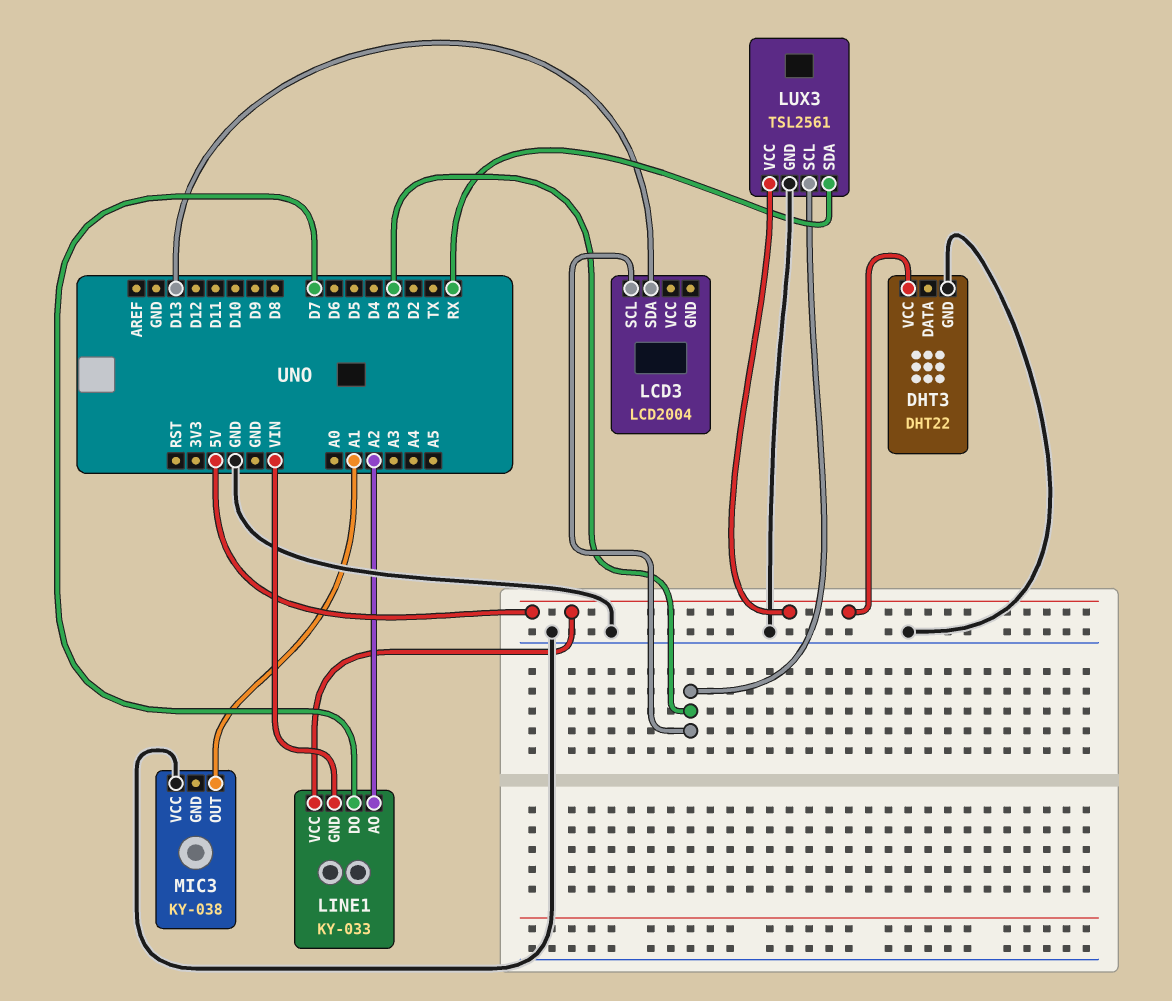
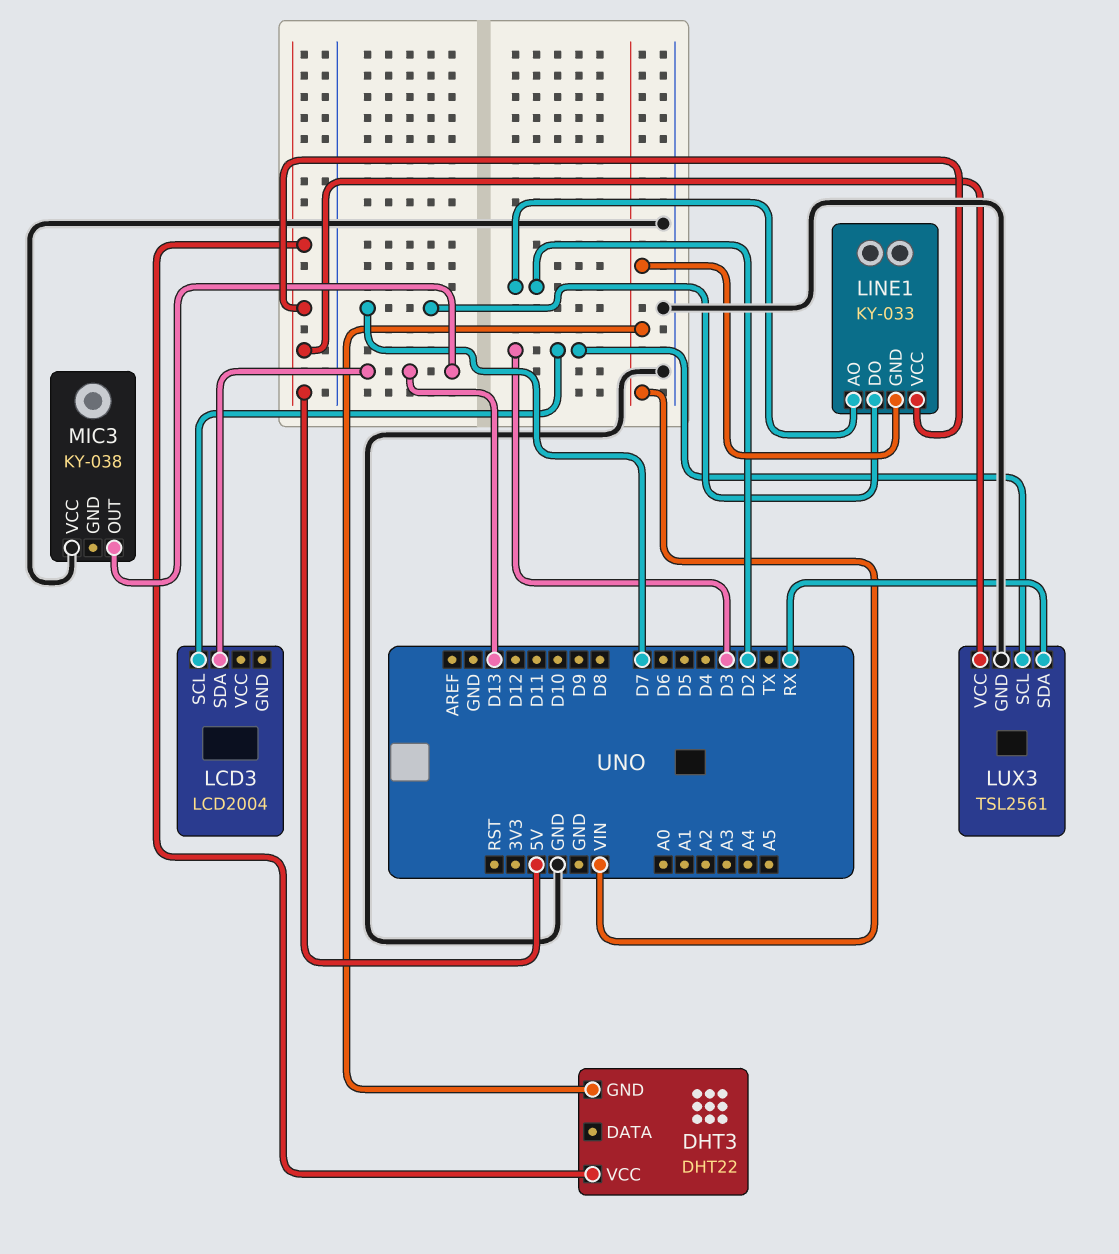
DHT3 pin GND: GND -> VIN
LINE1 pin AO: A2 -> D2
MIC3 pin OUT: A1 -> D13

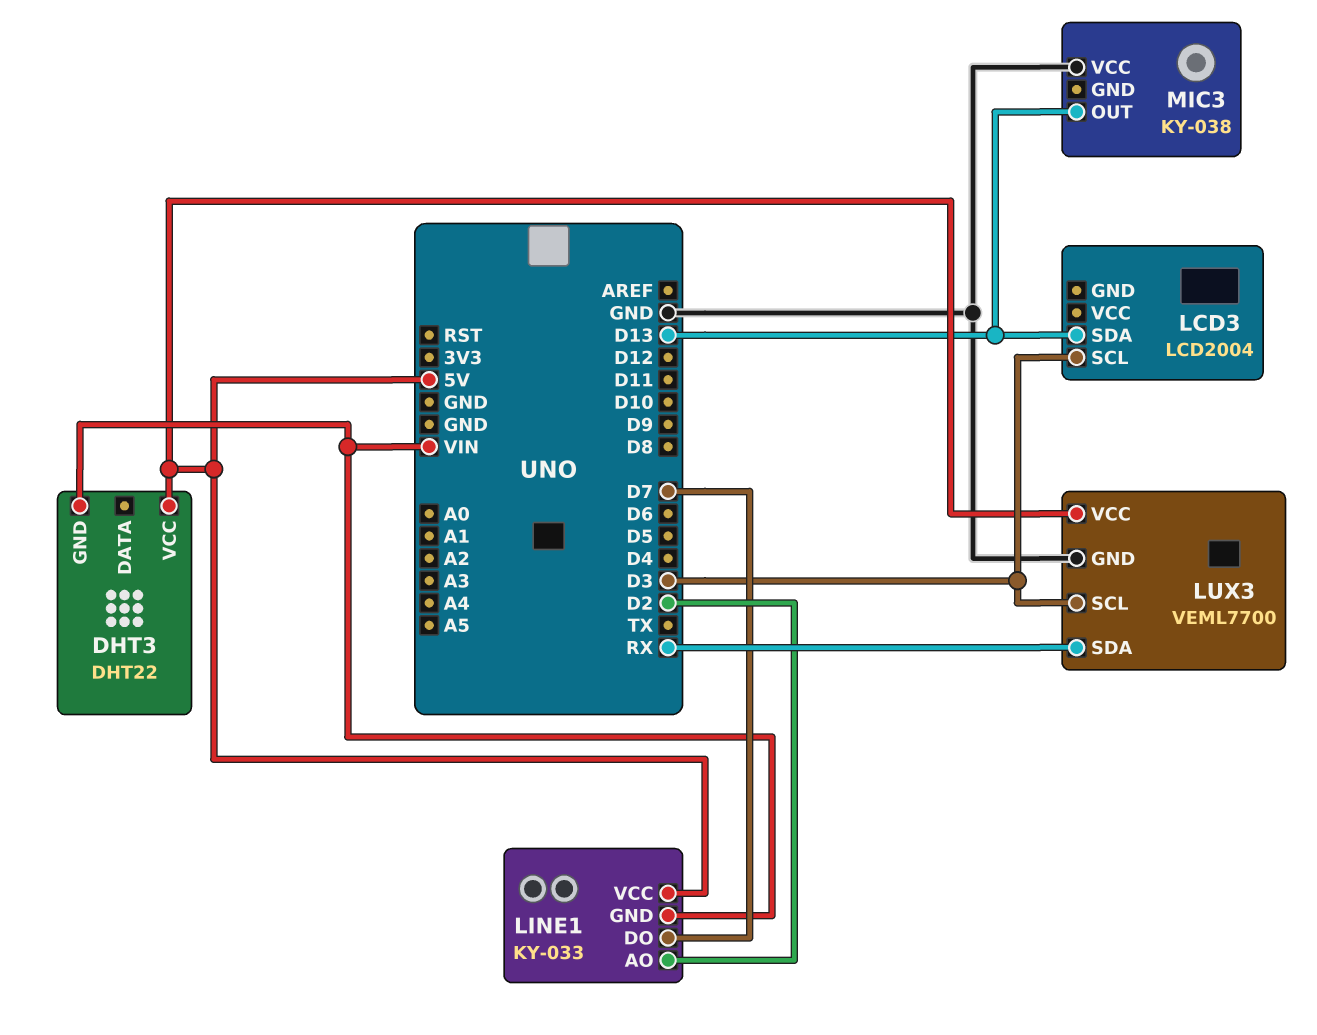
LUX3: TSL2561 -> VEML7700

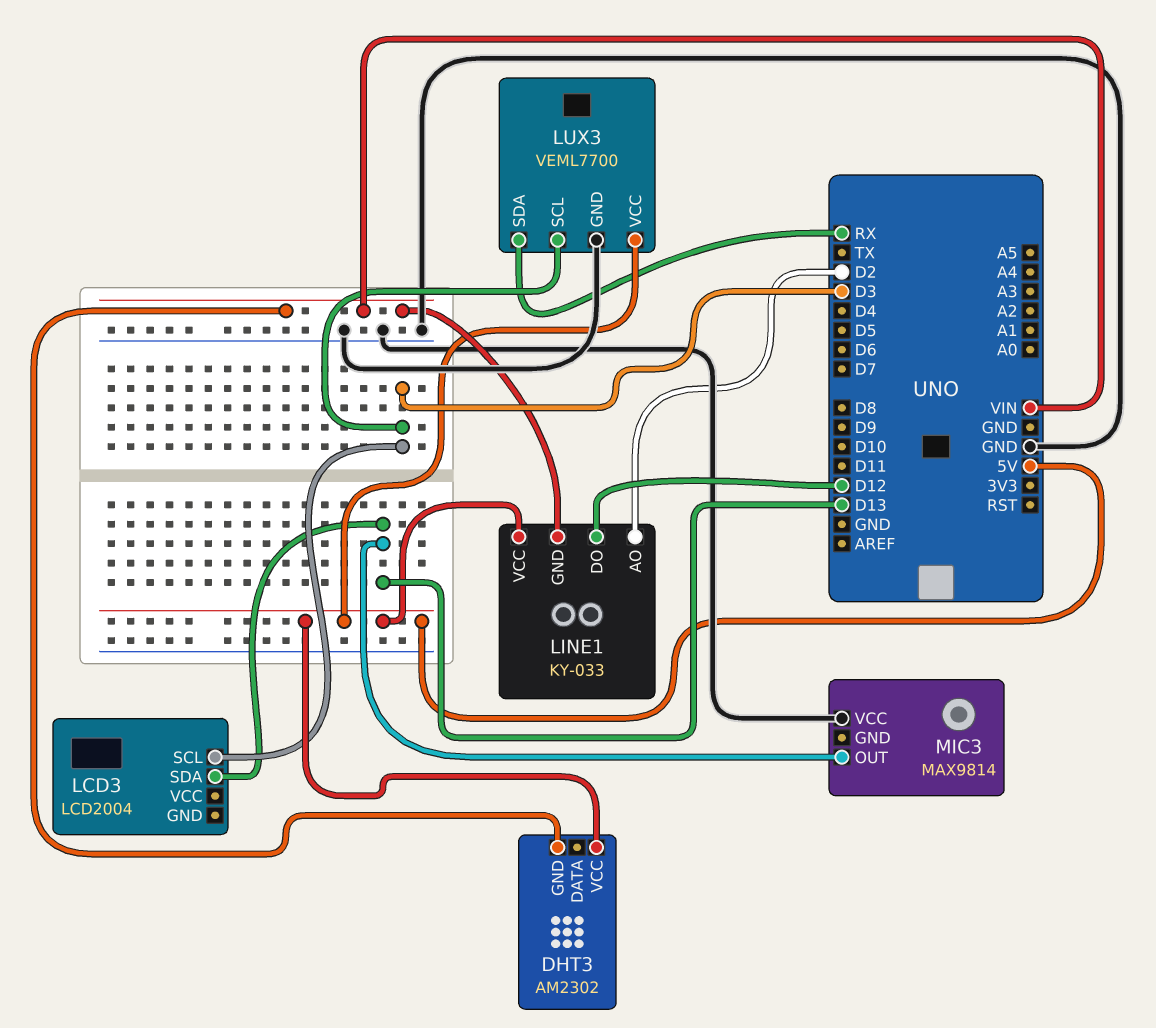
DHT3: DHT22 -> AM2302
LINE1 pin DO: D7 -> D12
MIC3: KY-038 -> MAX9814

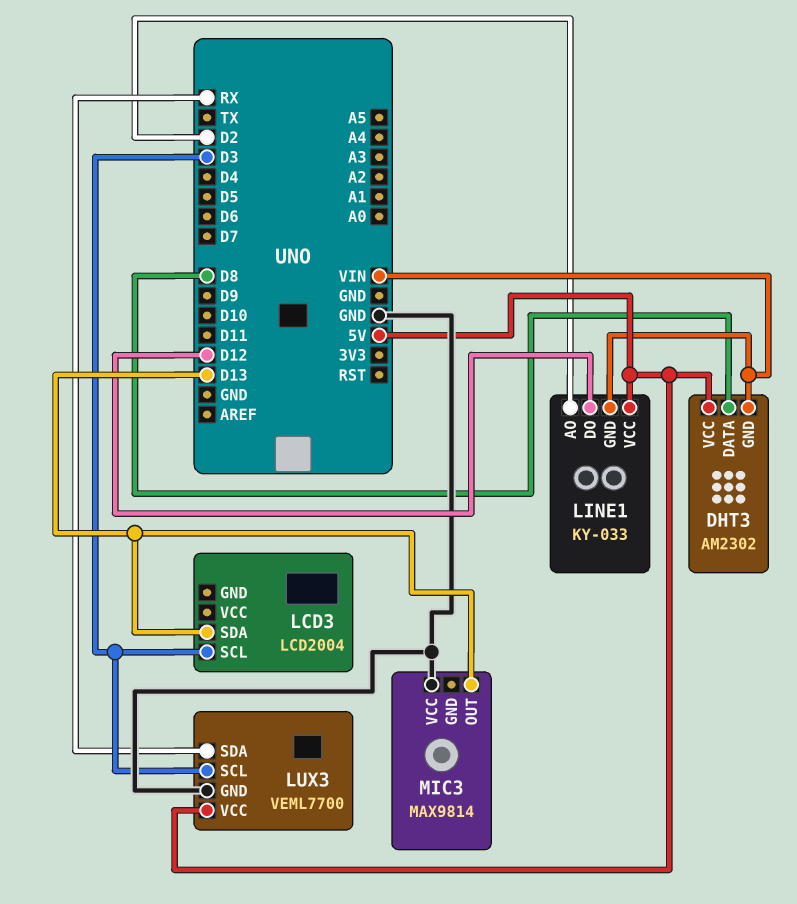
DHT3 pin DATA: none -> D8

